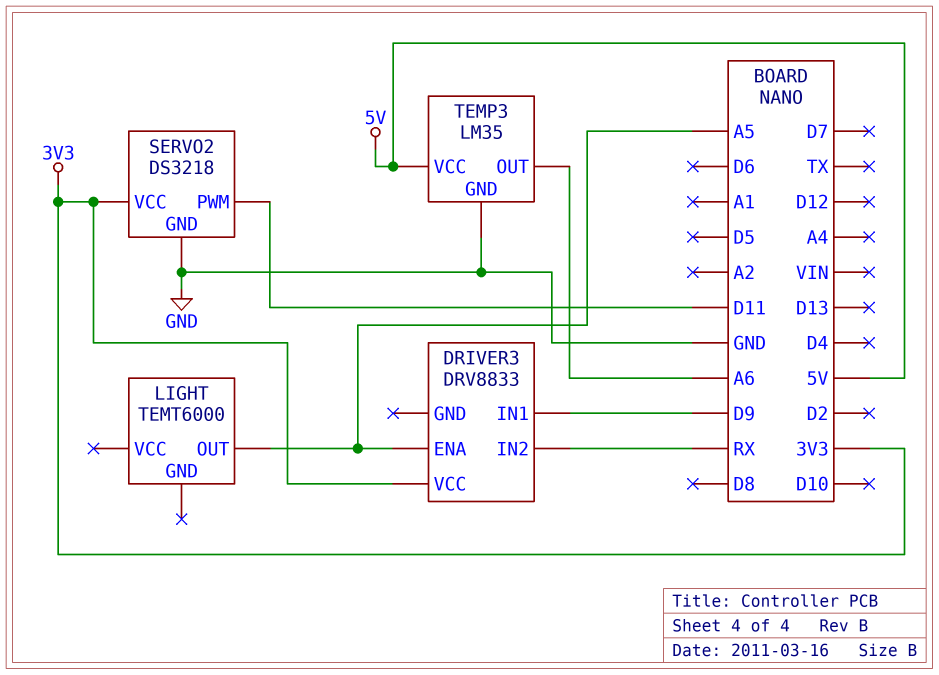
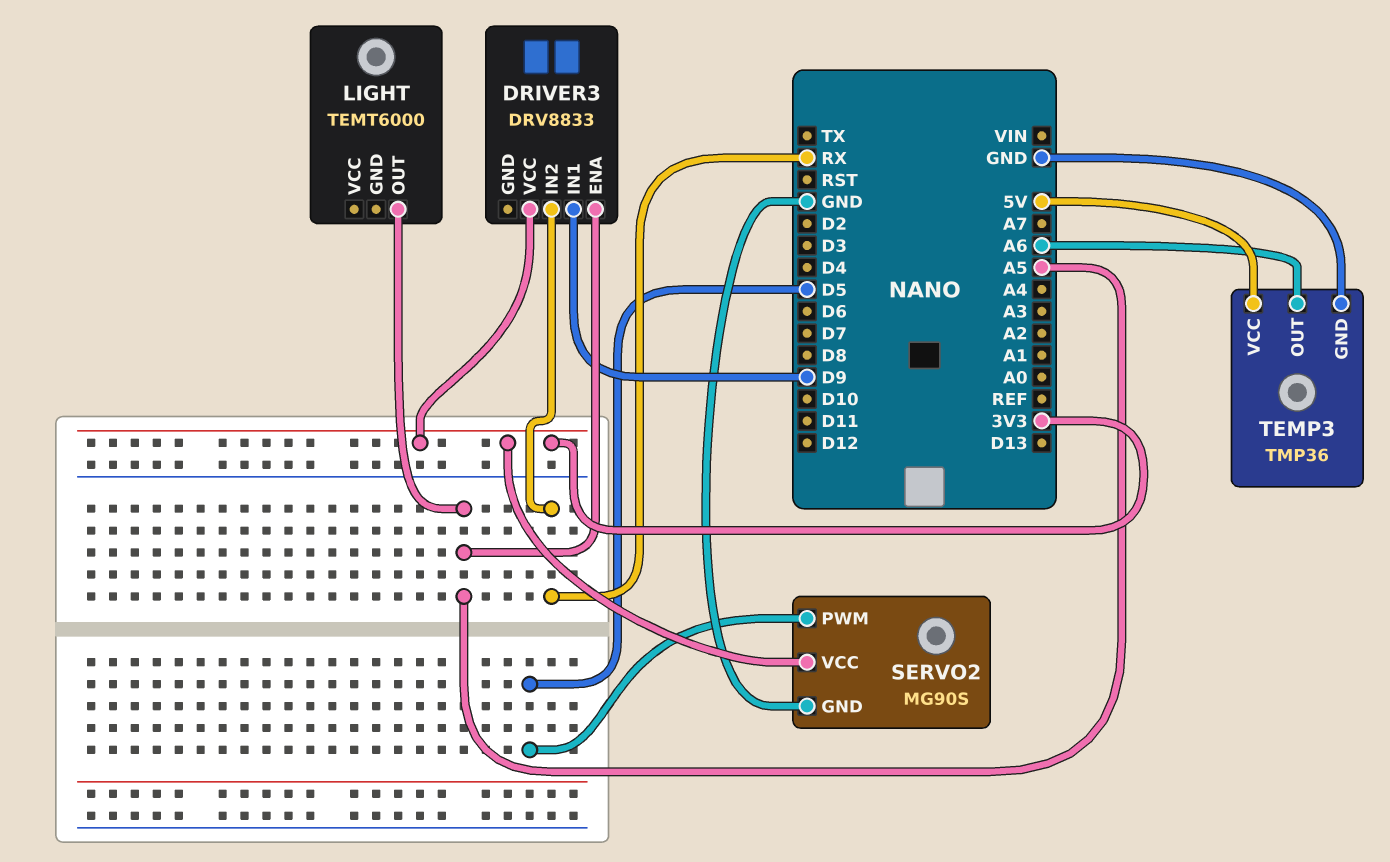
SERVO2: DS3218 -> MG90S
SERVO2 pin PWM: D11 -> D5
TEMP3: LM35 -> TMP36

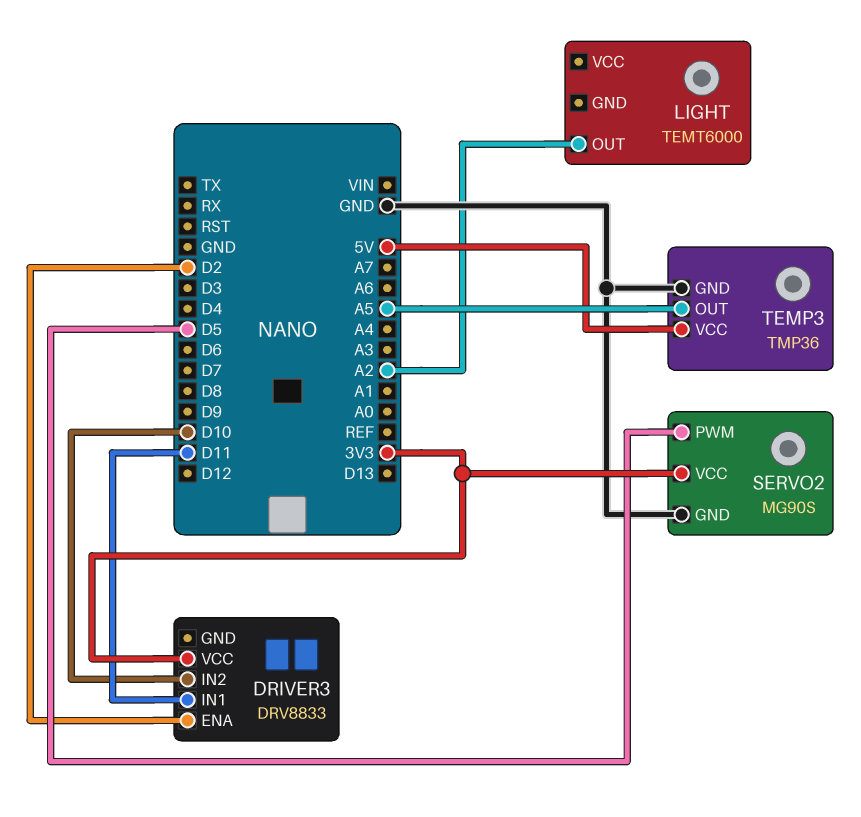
DRIVER3 pin ENA: A5 -> D2
DRIVER3 pin IN1: D9 -> D11
DRIVER3 pin IN2: RX -> D10
LIGHT pin OUT: A5 -> A2
TEMP3 pin OUT: A6 -> A5

